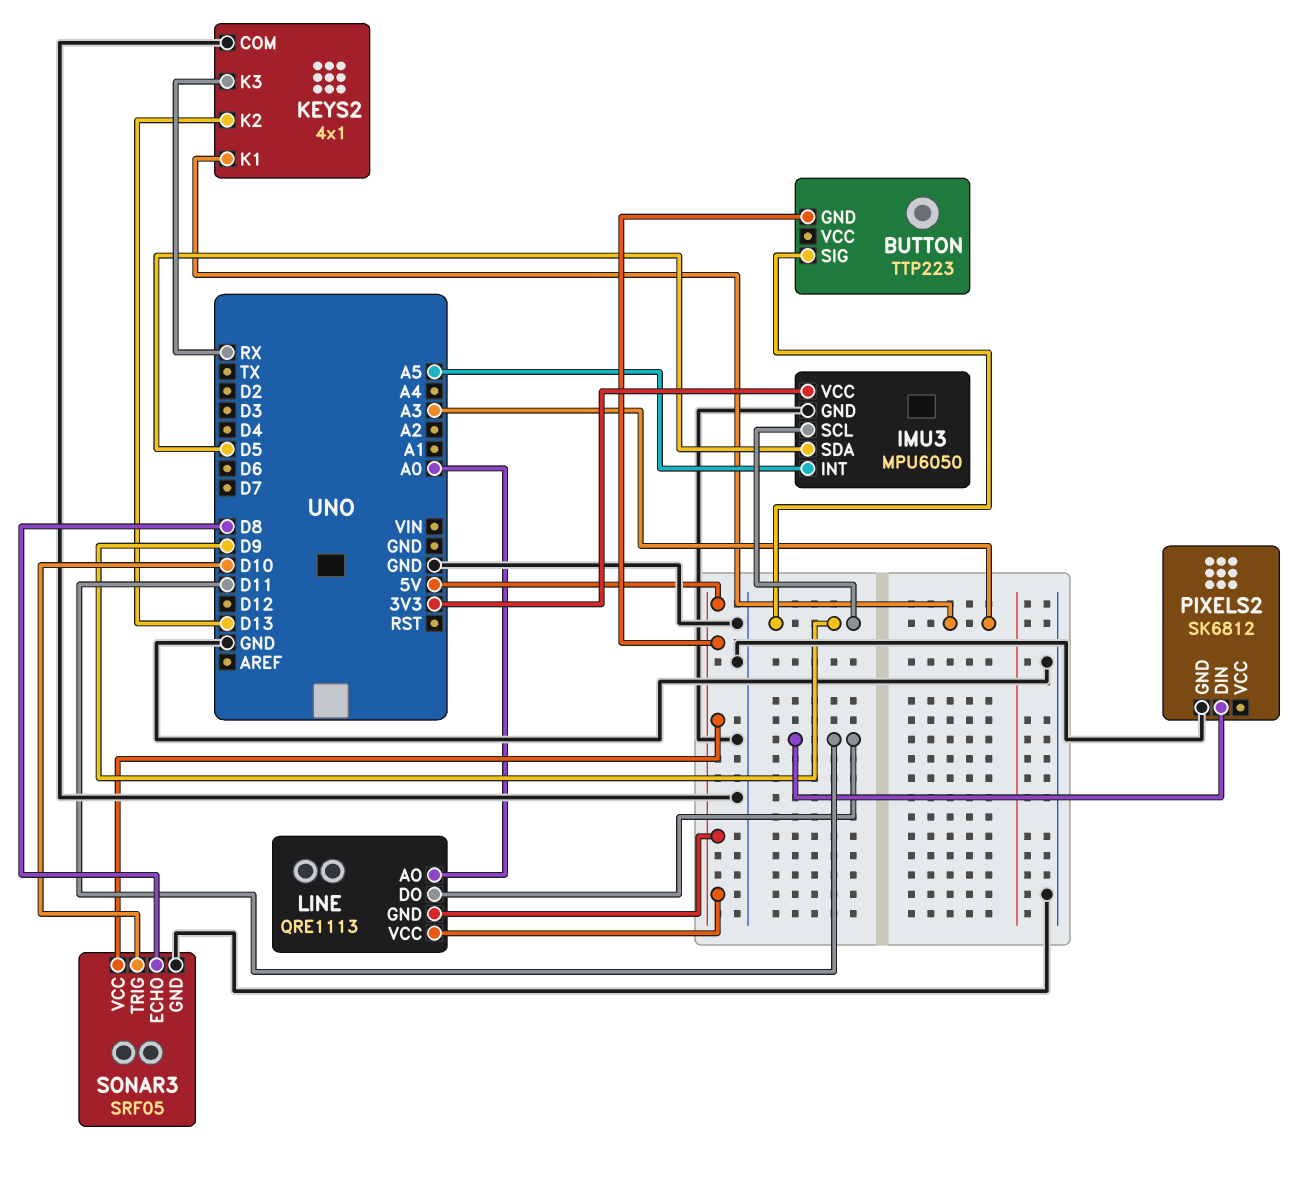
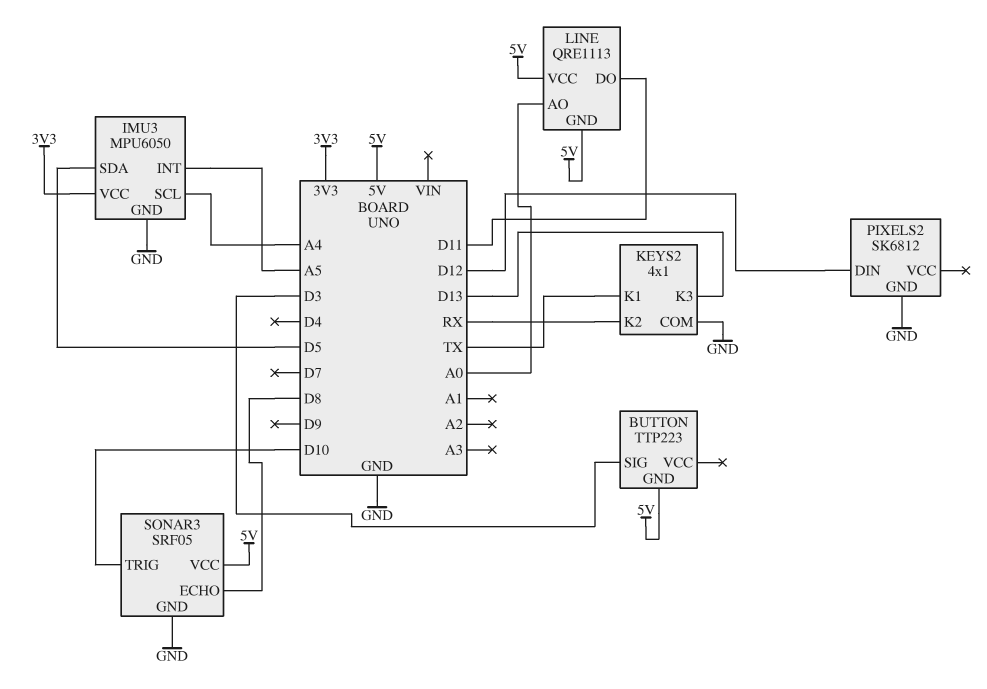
BUTTON pin SIG: D9 -> D3
IMU3 pin SCL: D9 -> A4
KEYS2 pin K1: A3 -> TX
KEYS2 pin K2: D13 -> RX
KEYS2 pin K3: RX -> D13
PIXELS2 pin DIN: D11 -> D12

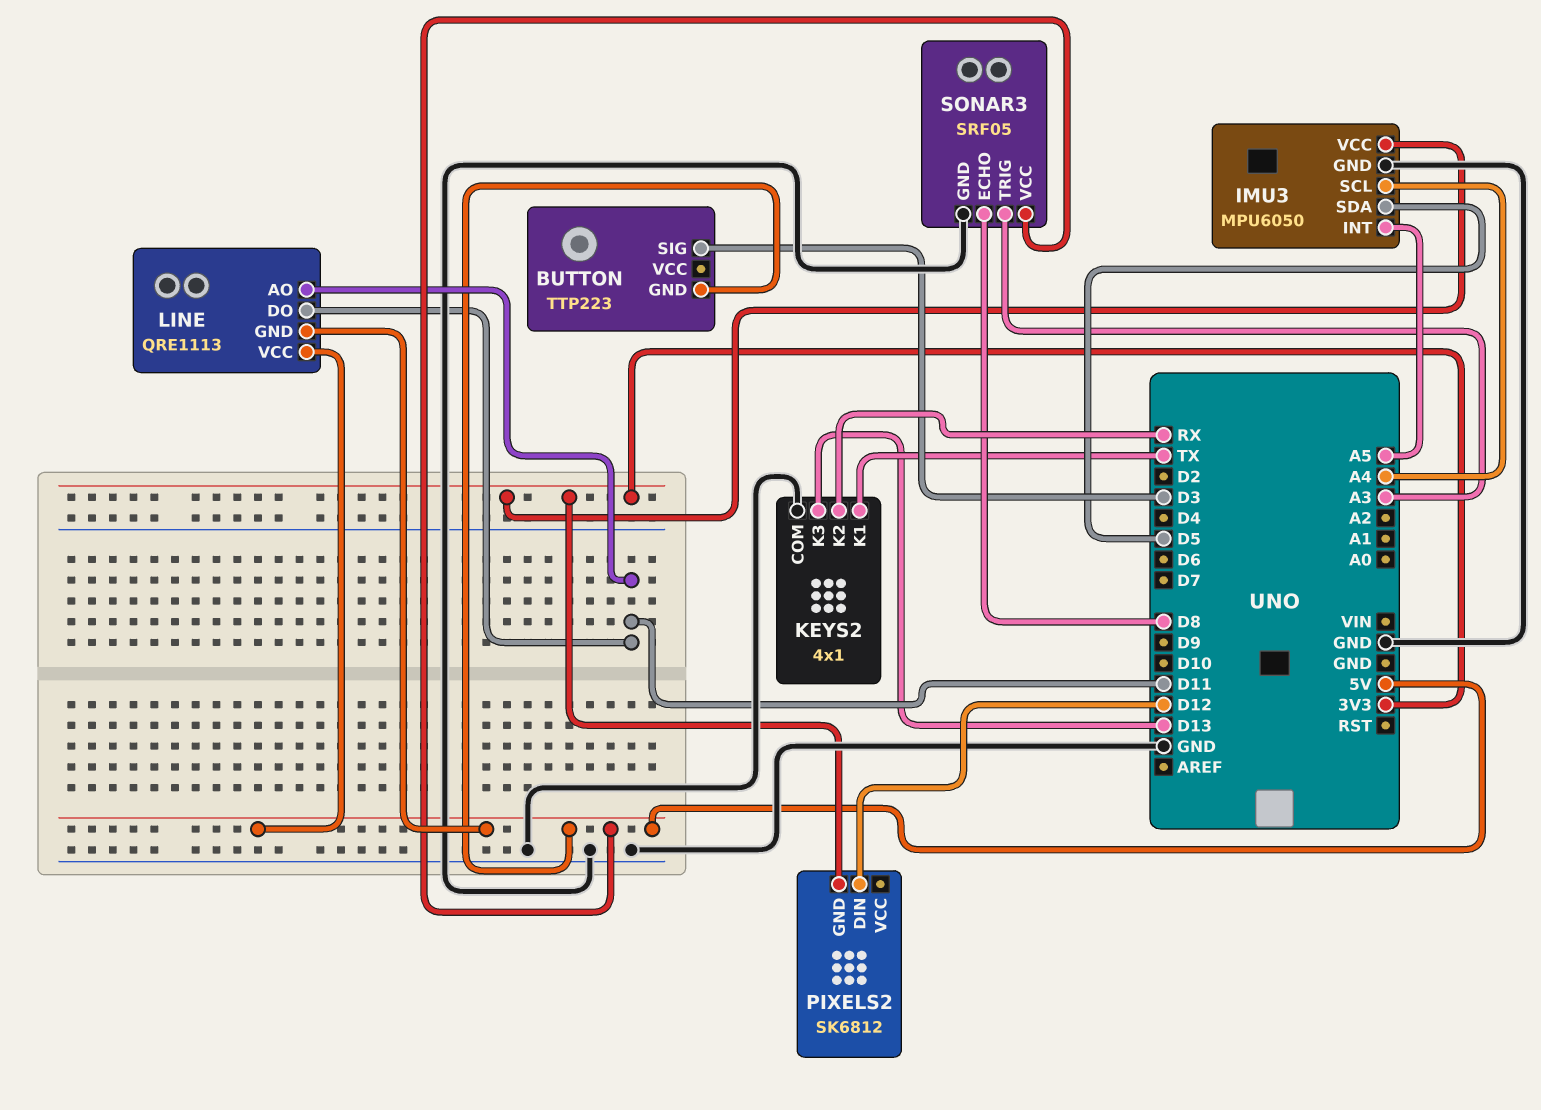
LINE pin AO: A0 -> D11
PIXELS2 pin GND: GND -> 3V3
SONAR3 pin TRIG: D10 -> A3

